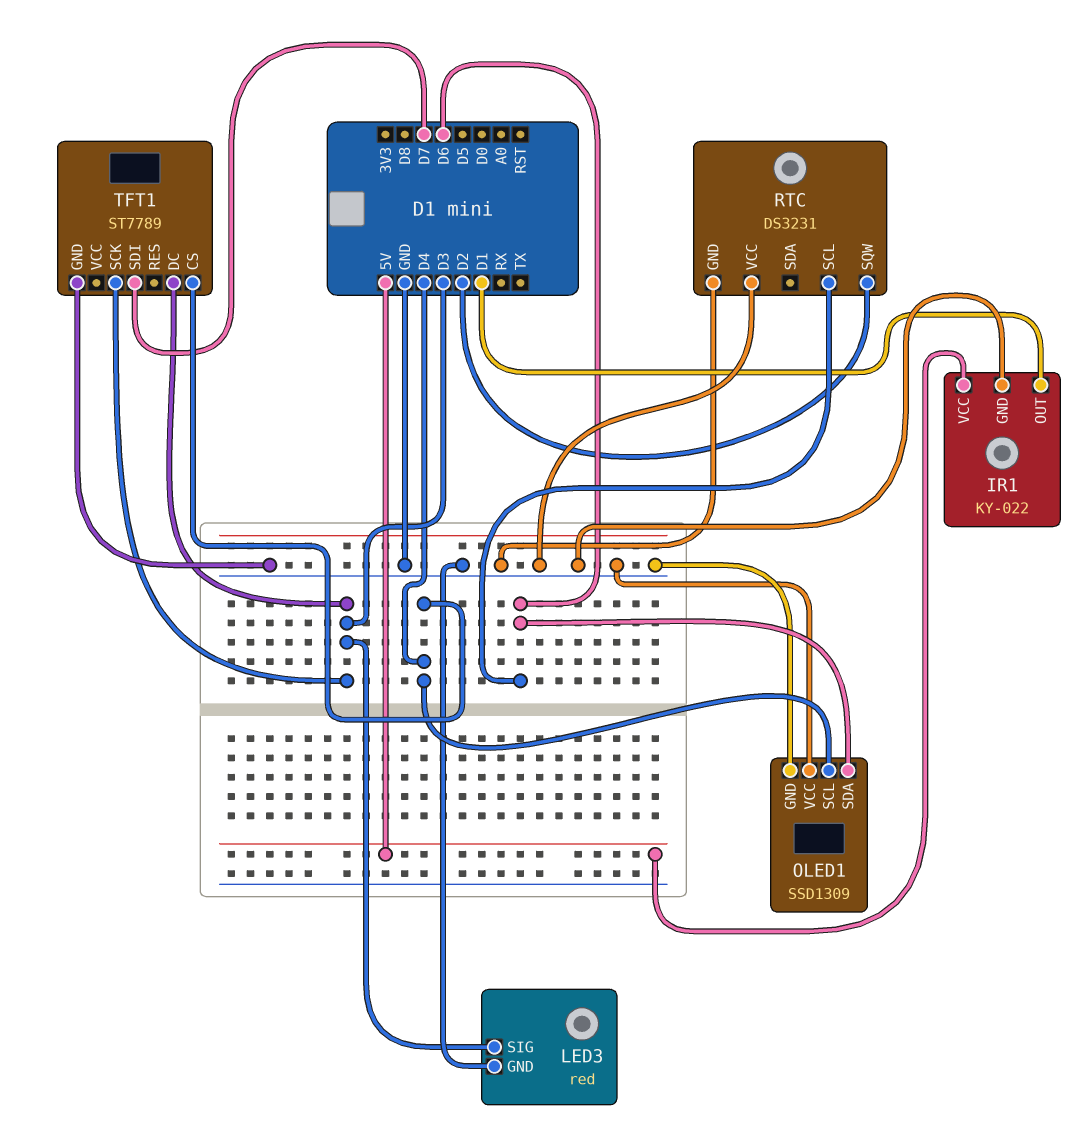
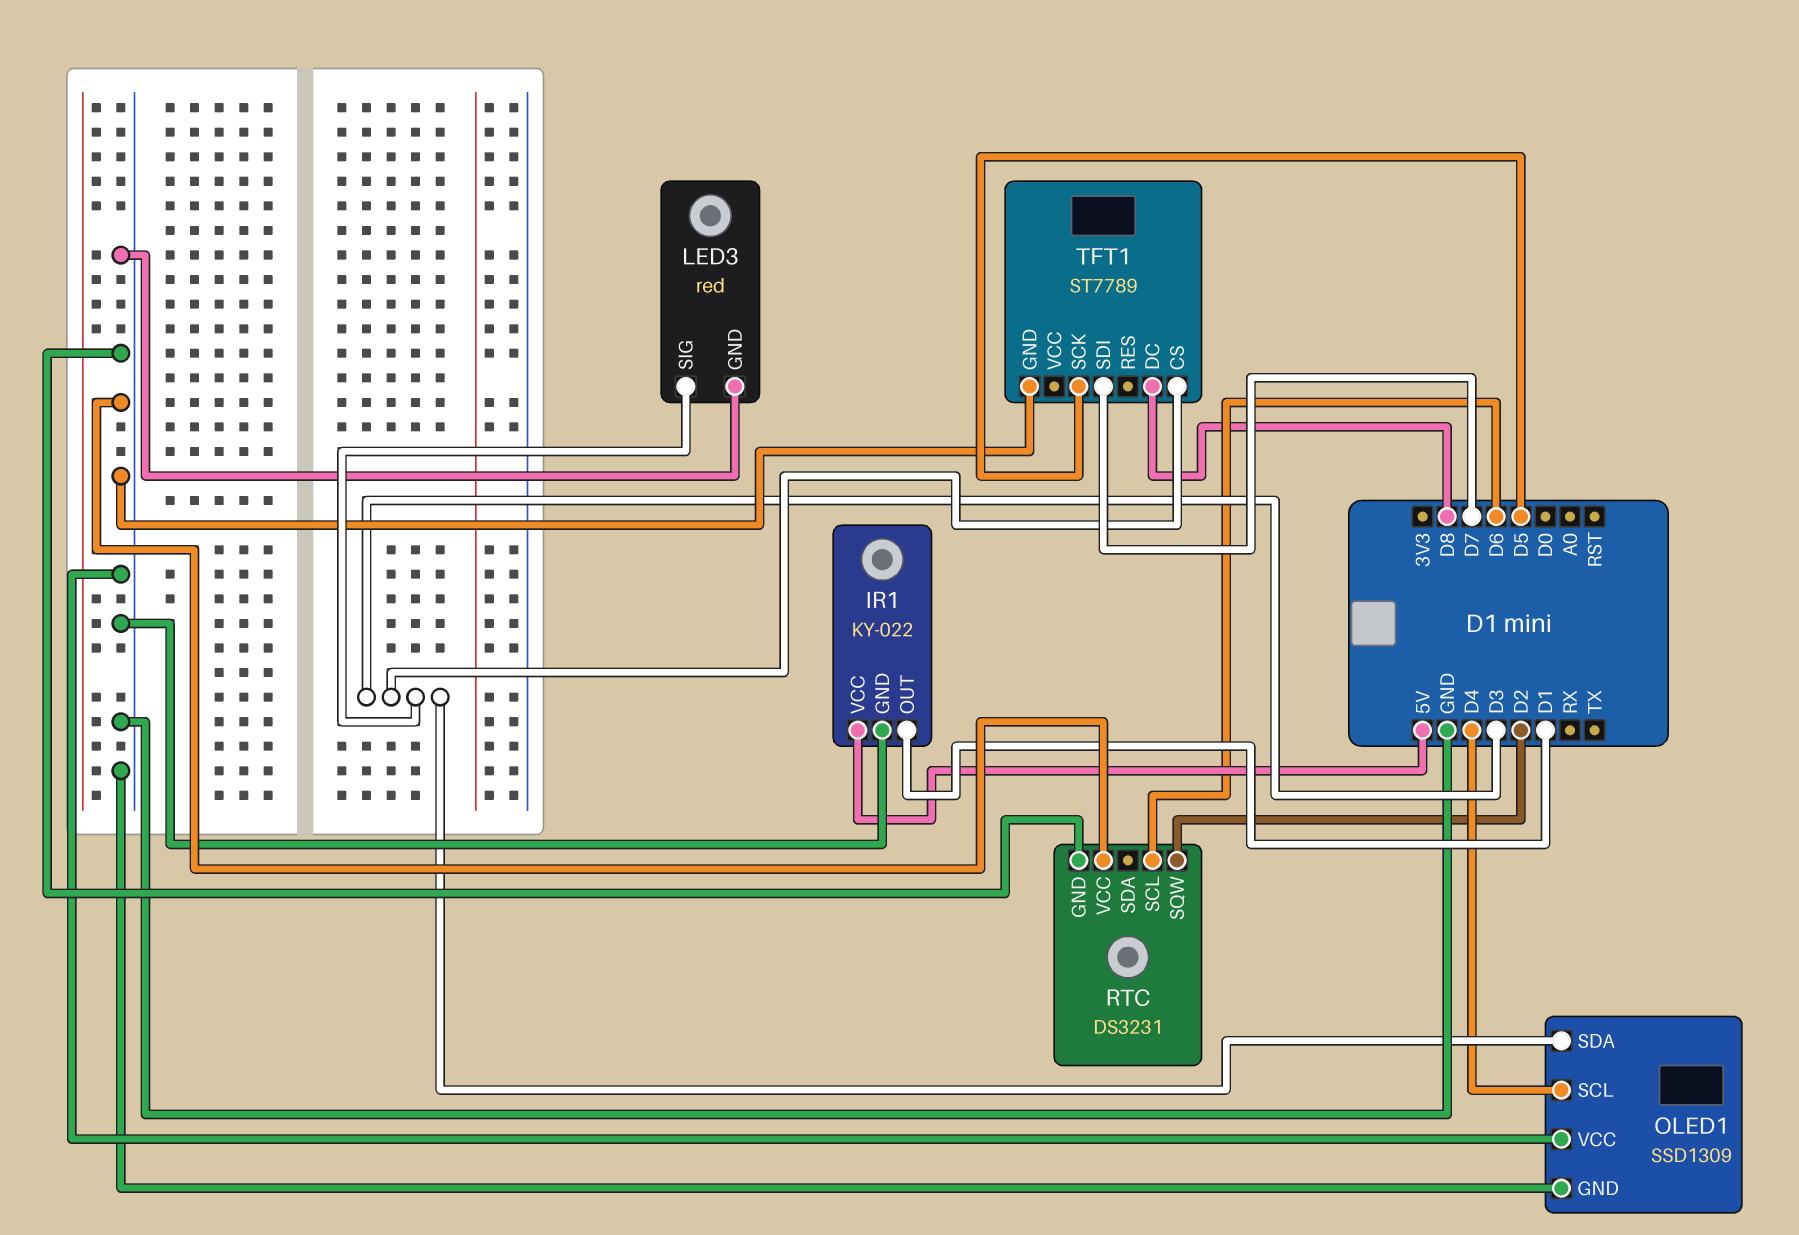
OLED1 pin SDA: D6 -> D3
TFT1 pin CS: D4 -> D3
TFT1 pin DC: D3 -> D8
TFT1 pin SCK: D3 -> D5

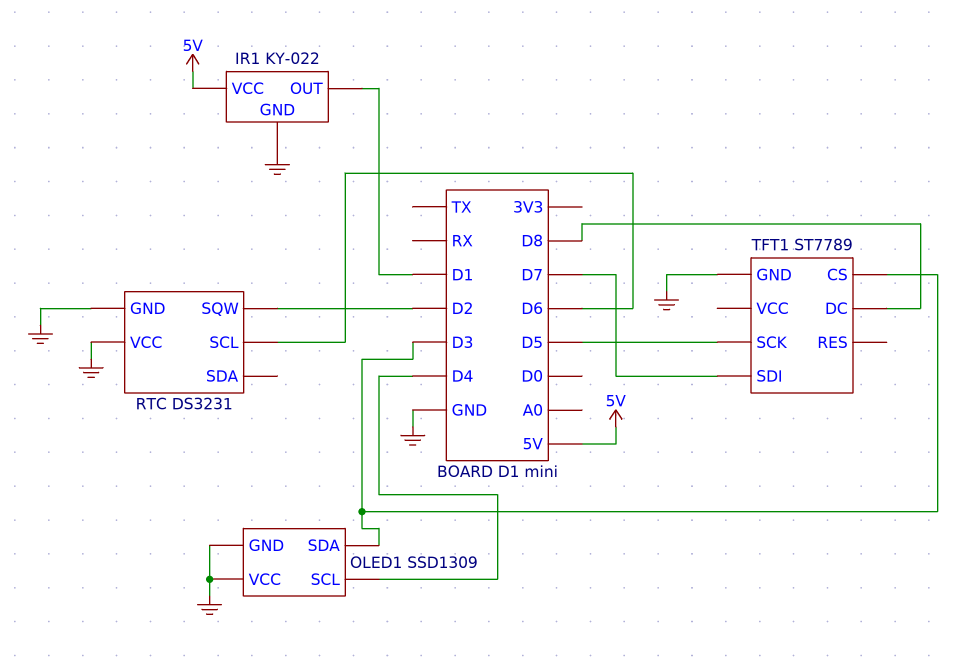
LED3: red -> none
LED3 pin GND: GND -> none
LED3 pin SIG: D3 -> none

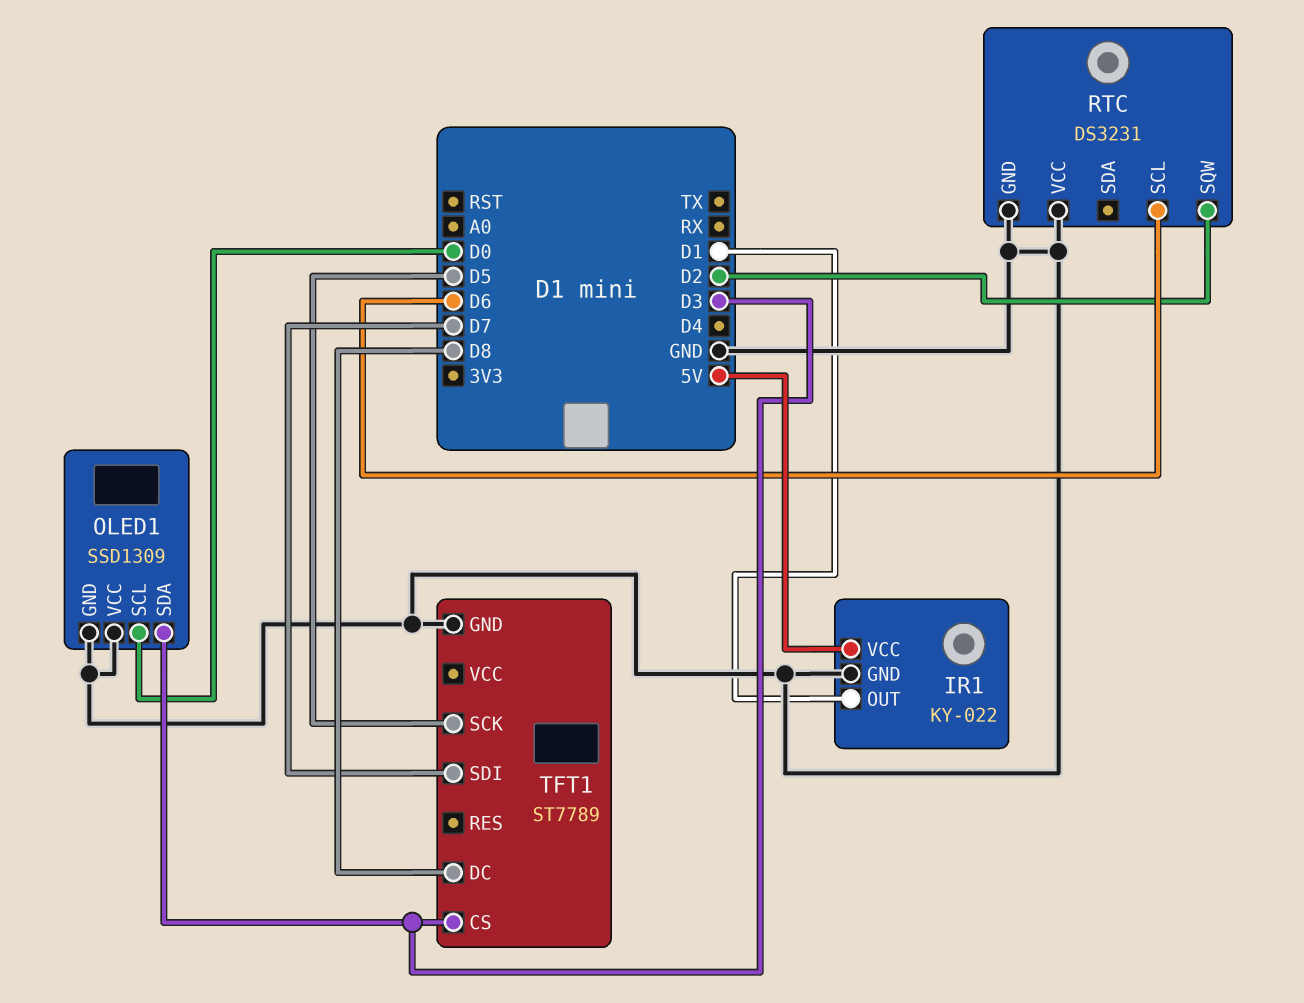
OLED1 pin SCL: D4 -> D0

